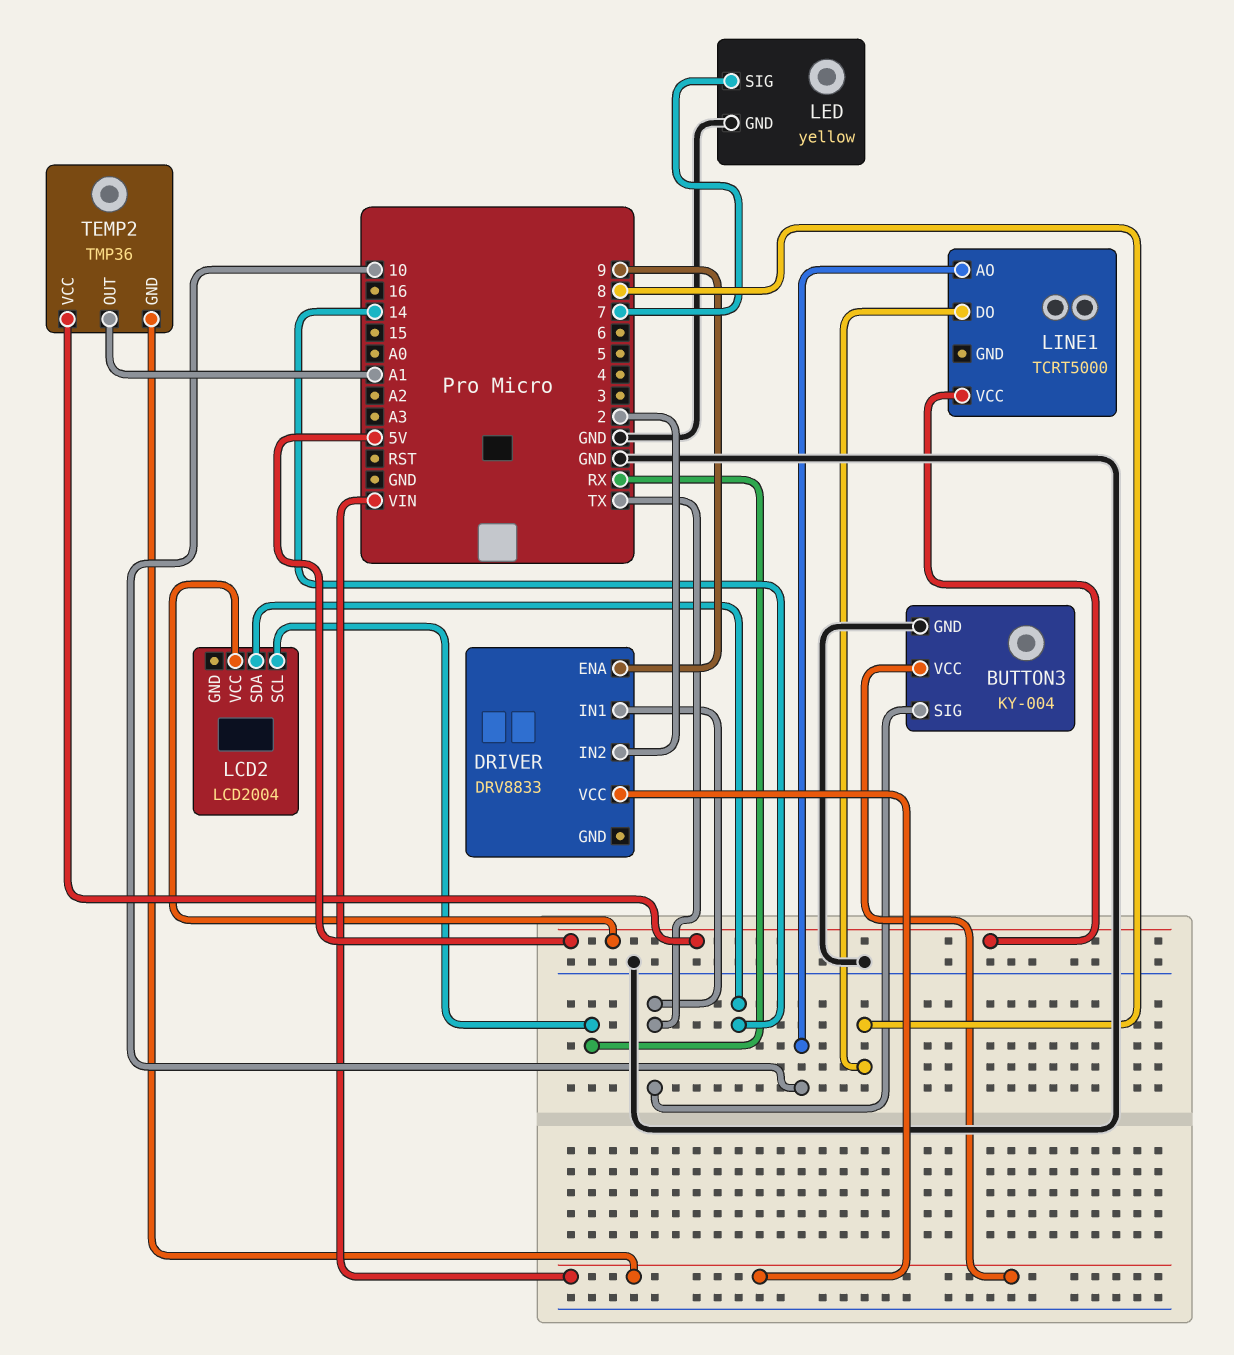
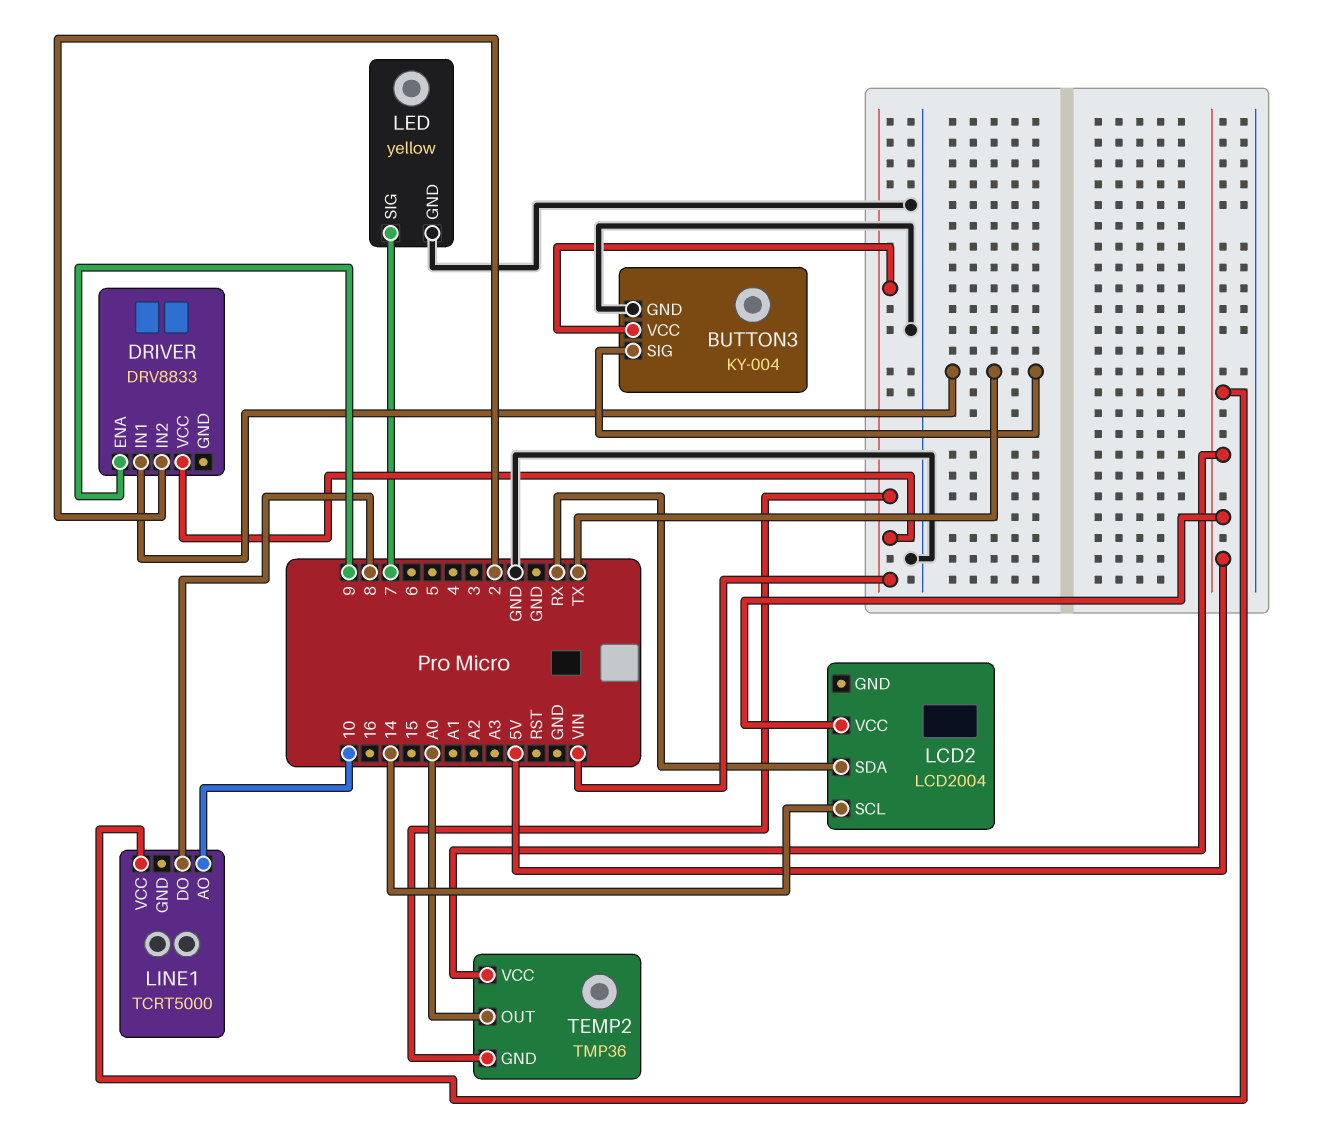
LCD2 pin SCL: RX -> 14
LCD2 pin SDA: 14 -> RX
TEMP2 pin OUT: A1 -> A0

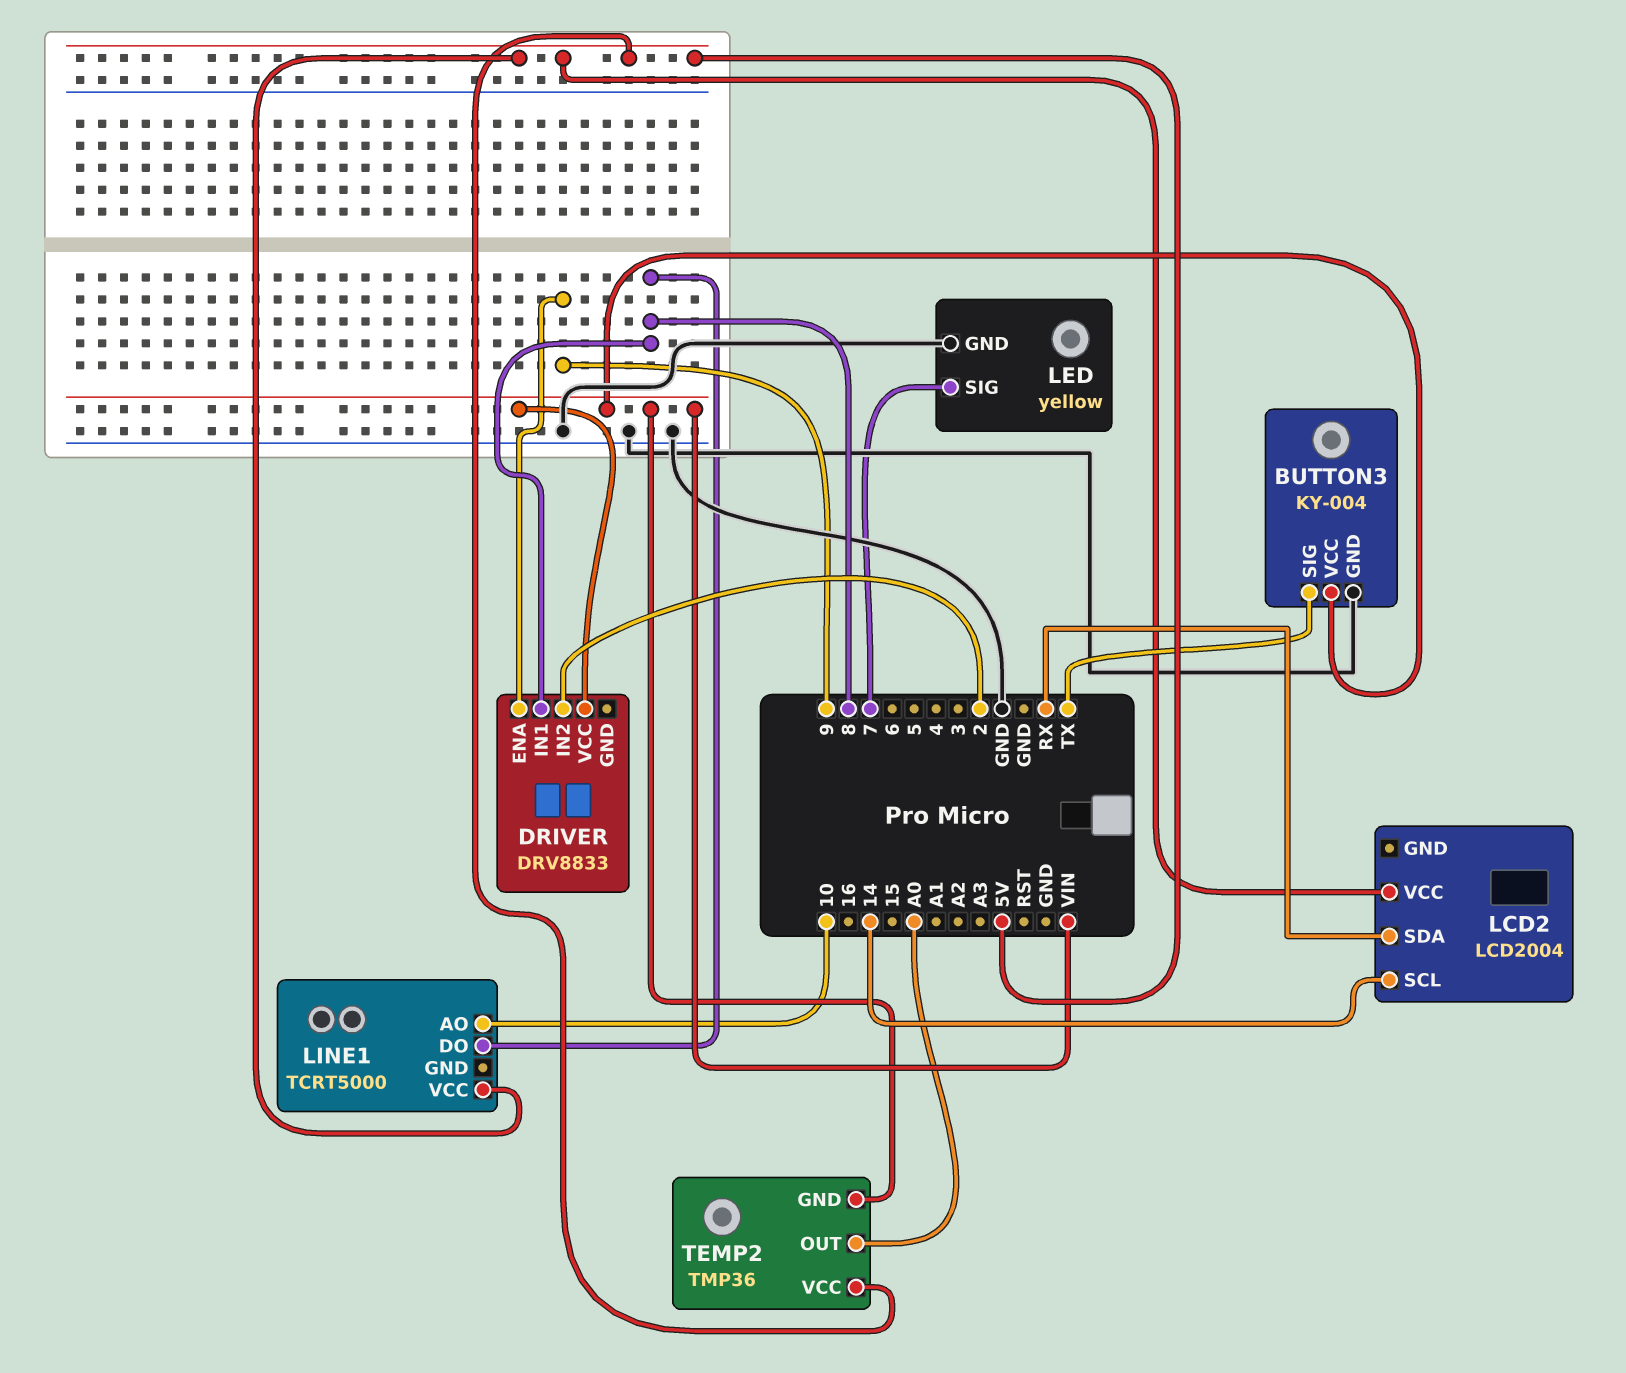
DRIVER pin IN1: TX -> 8

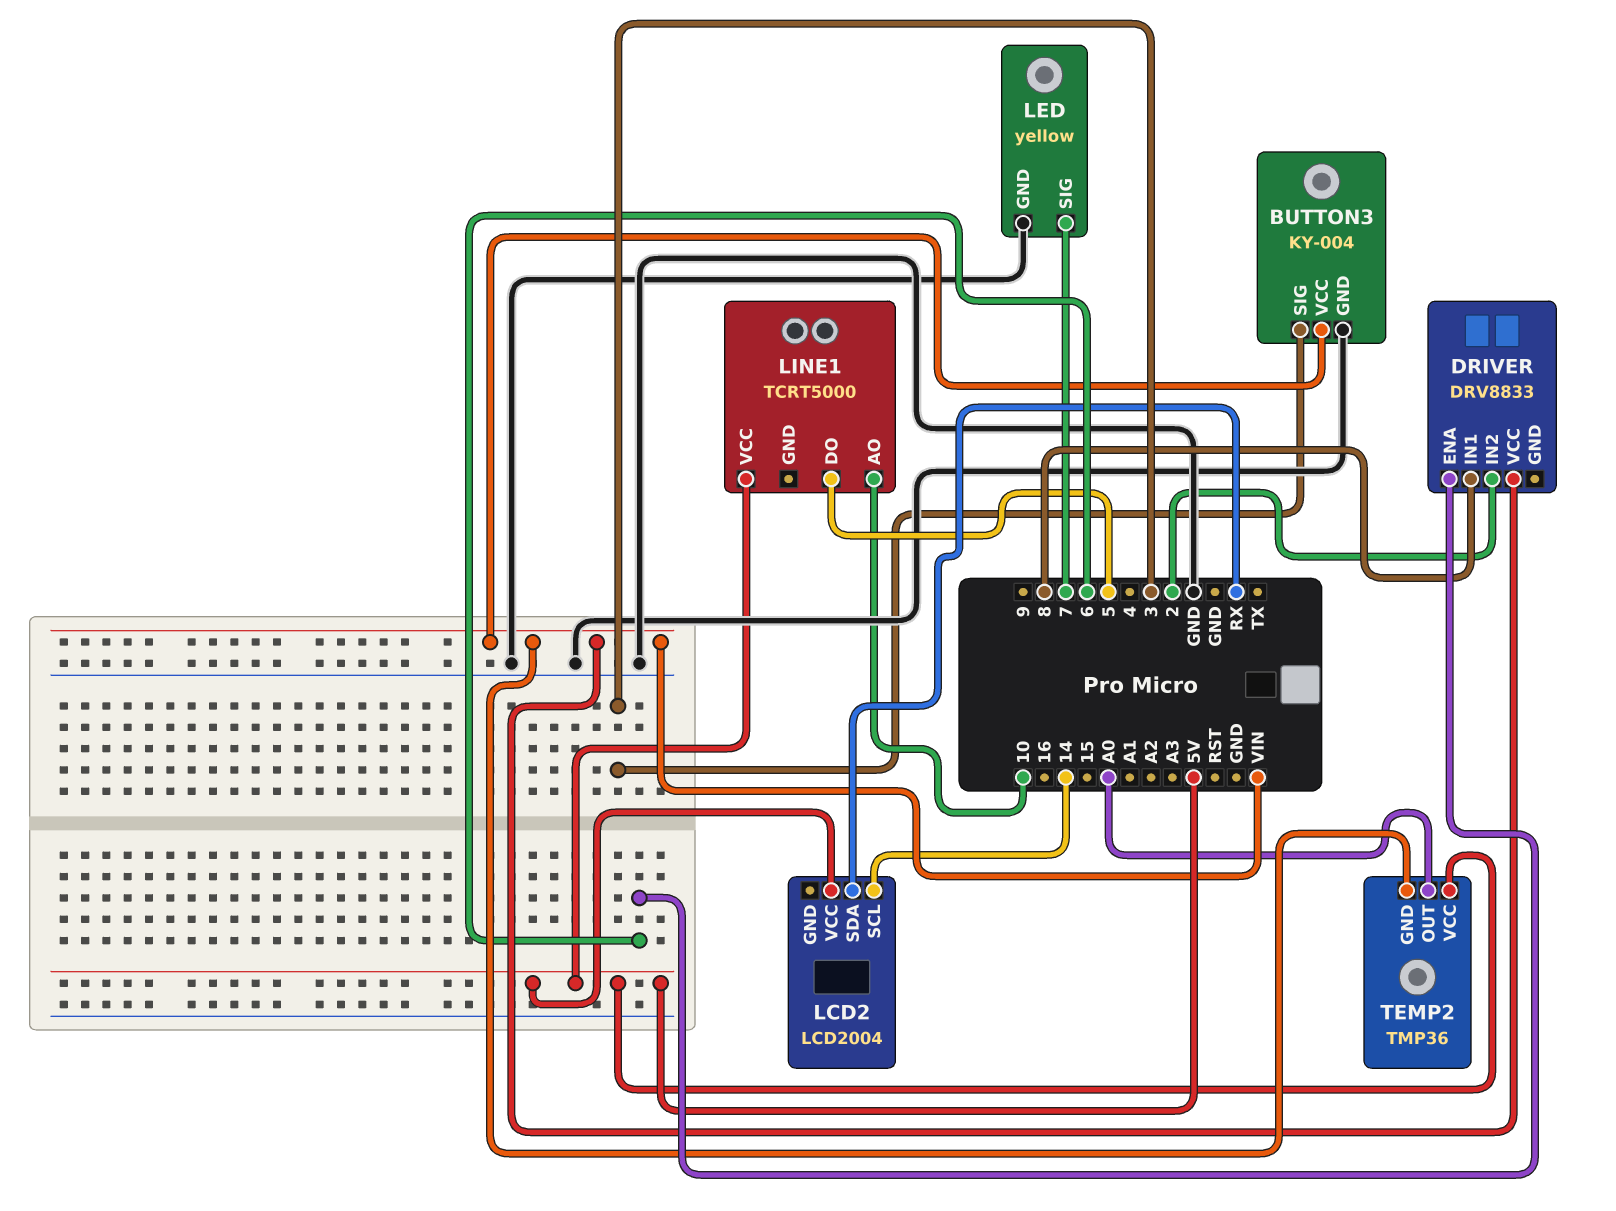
BUTTON3 pin SIG: TX -> 3
DRIVER pin ENA: 9 -> 6
LINE1 pin DO: 8 -> 5

